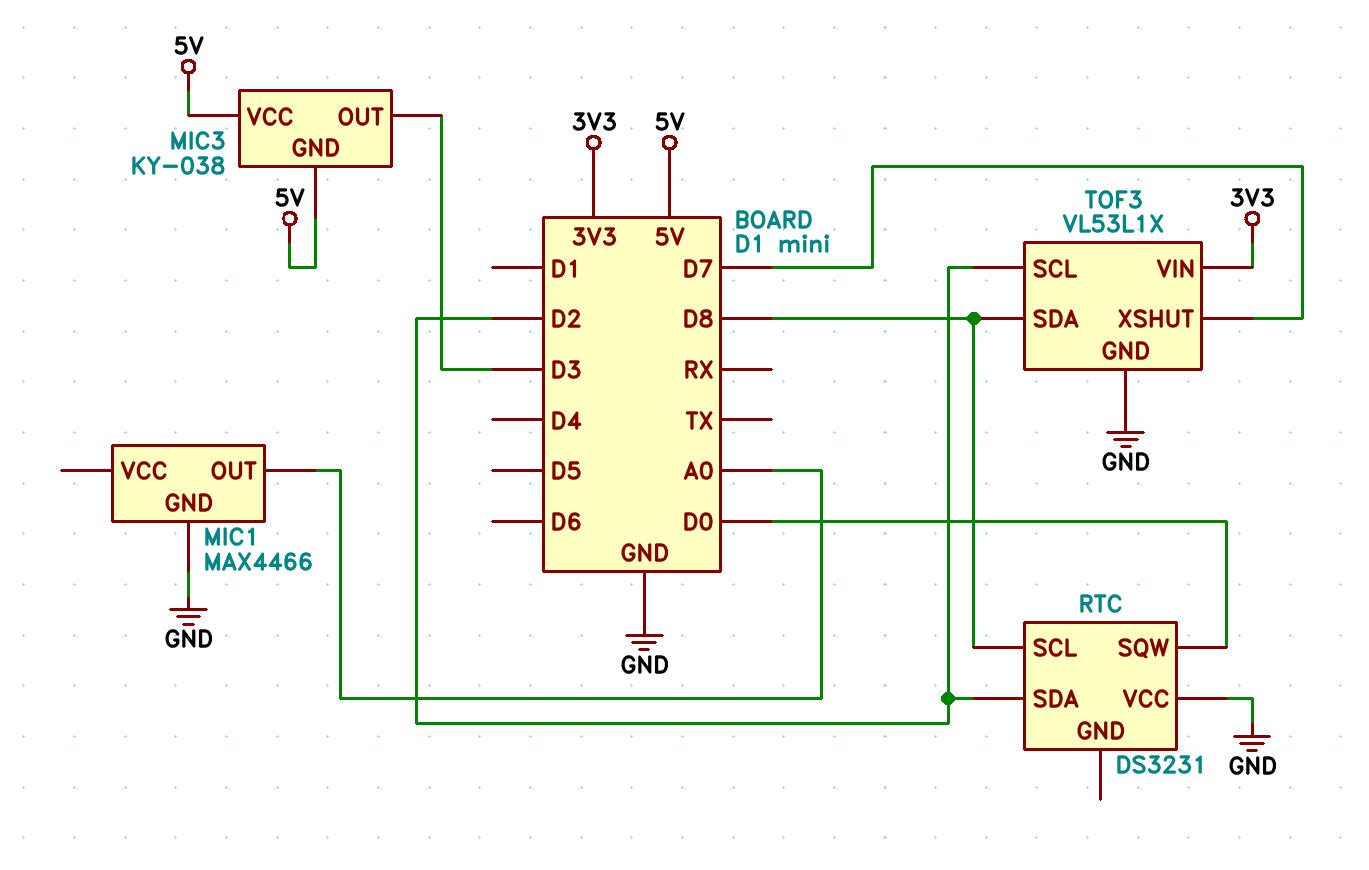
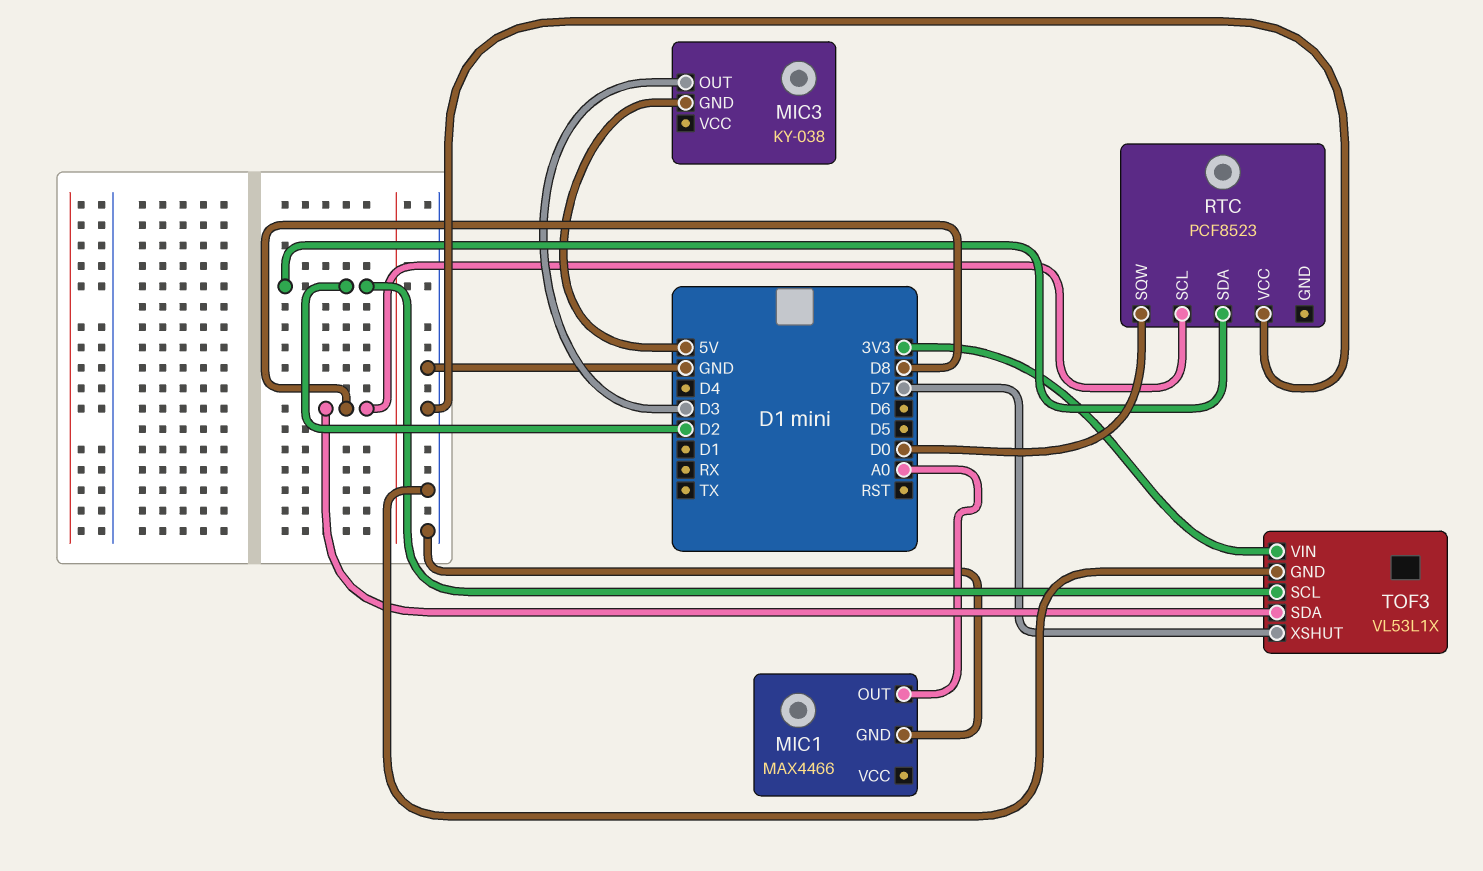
MIC3 pin VCC: 5V -> none
RTC: DS3231 -> PCF8523

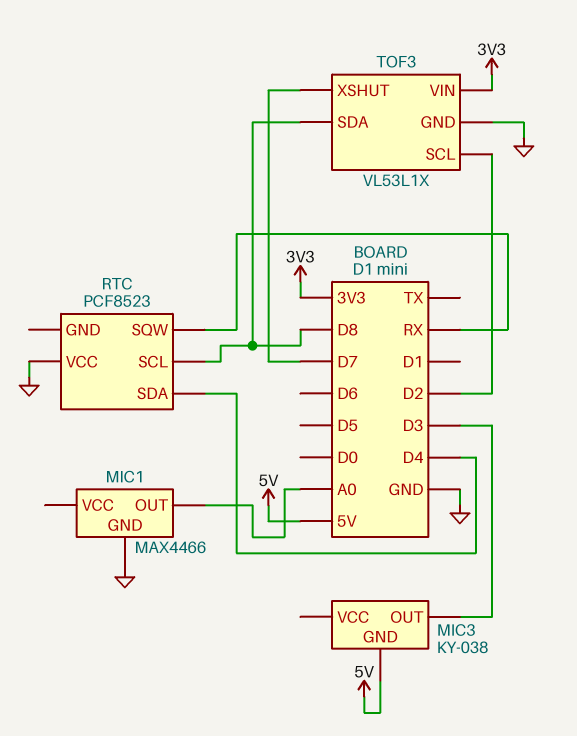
RTC pin SDA: D2 -> D4
RTC pin SQW: D0 -> RX

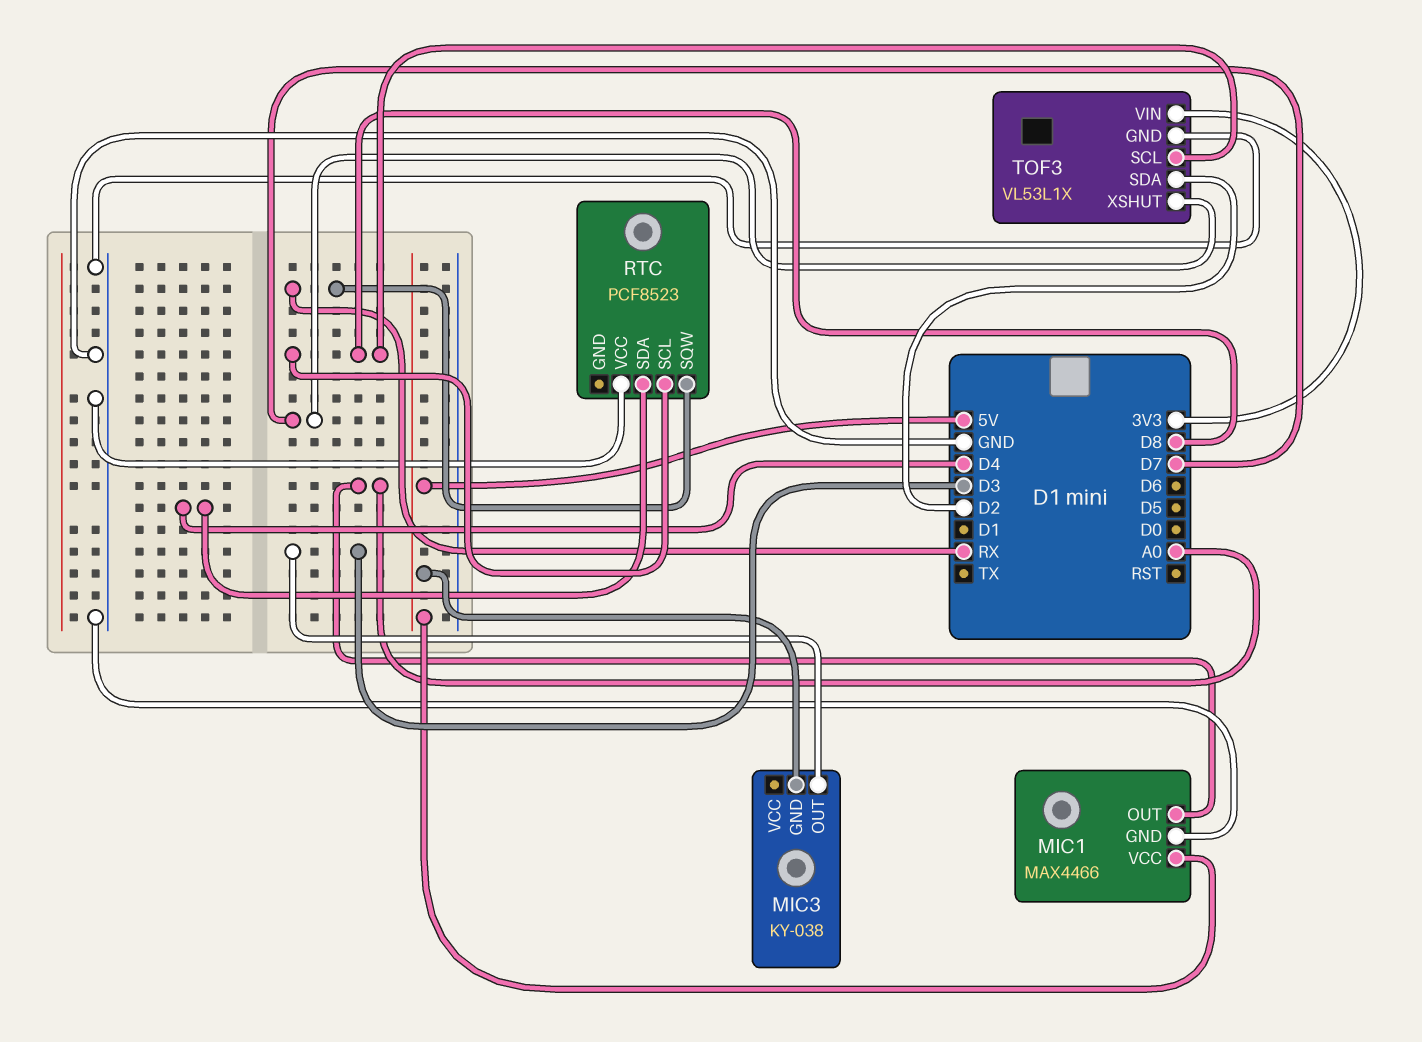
MIC1 pin VCC: none -> 5V
TOF3 pin SCL: D2 -> D8
TOF3 pin SDA: D8 -> D2

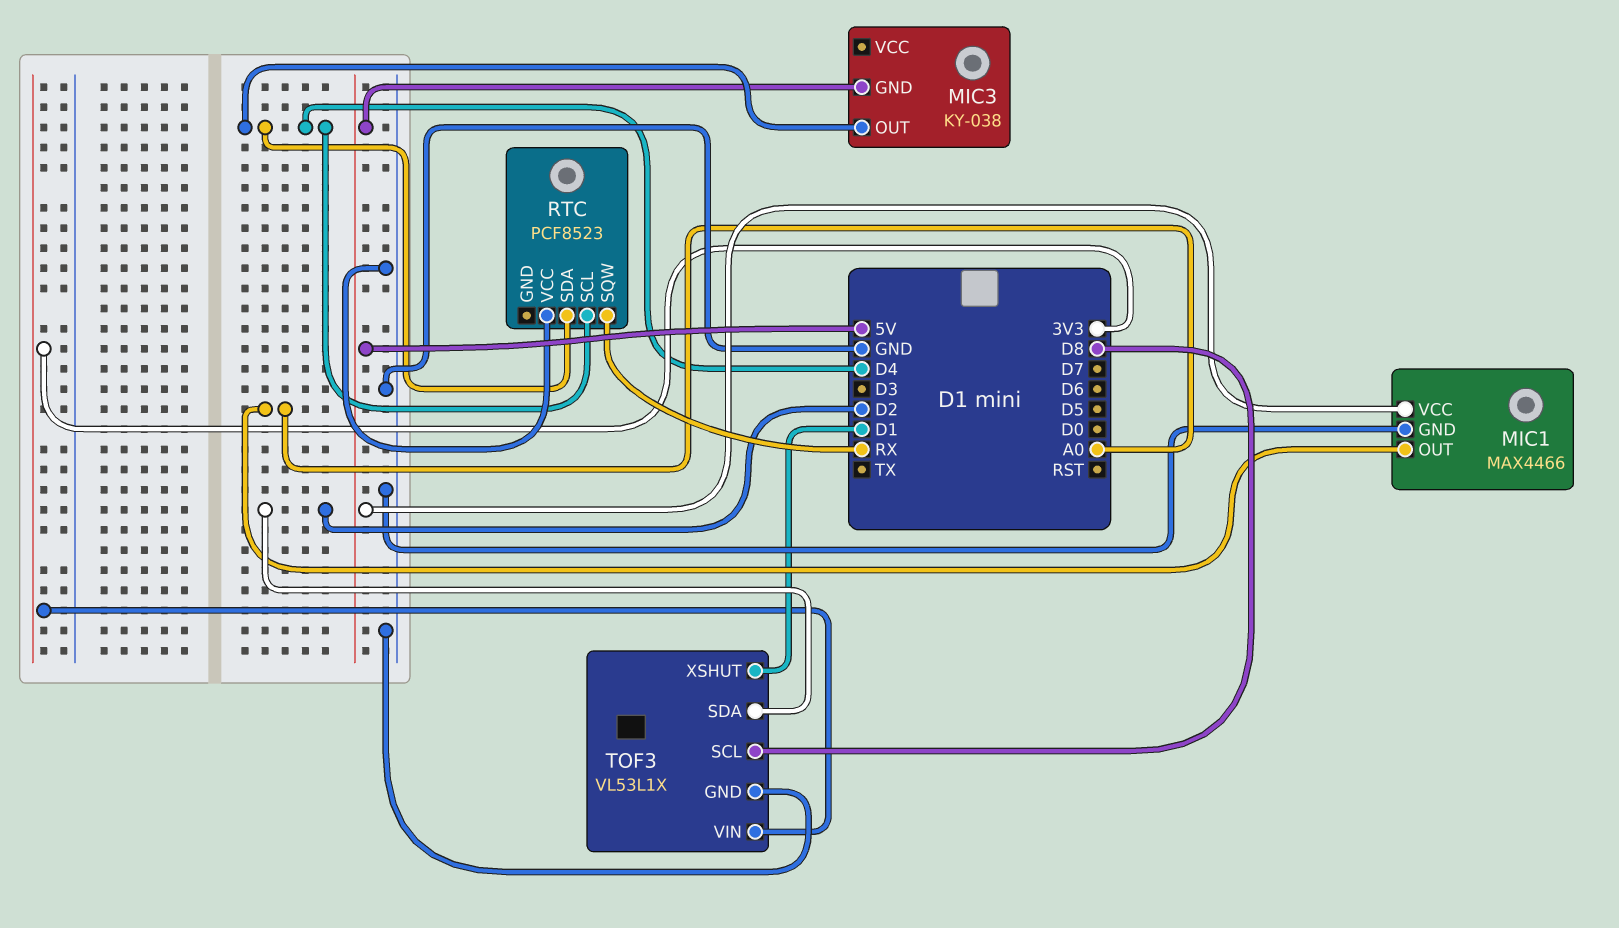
MIC3 pin OUT: D3 -> D4
RTC pin SCL: D8 -> D4
TOF3 pin XSHUT: D7 -> D1

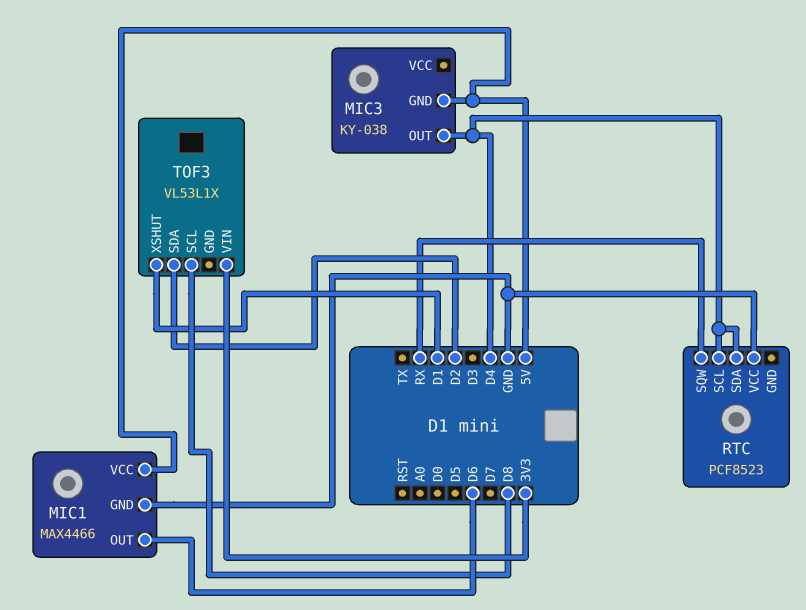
MIC1 pin OUT: A0 -> D6
TOF3 pin GND: GND -> none

